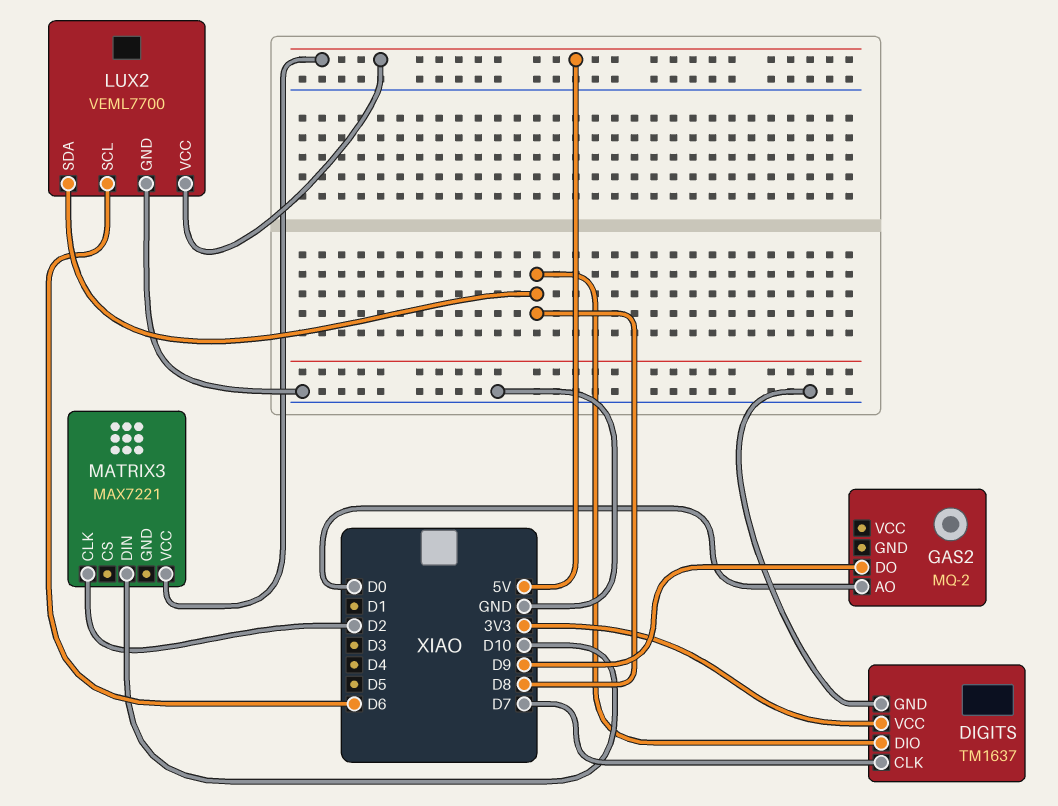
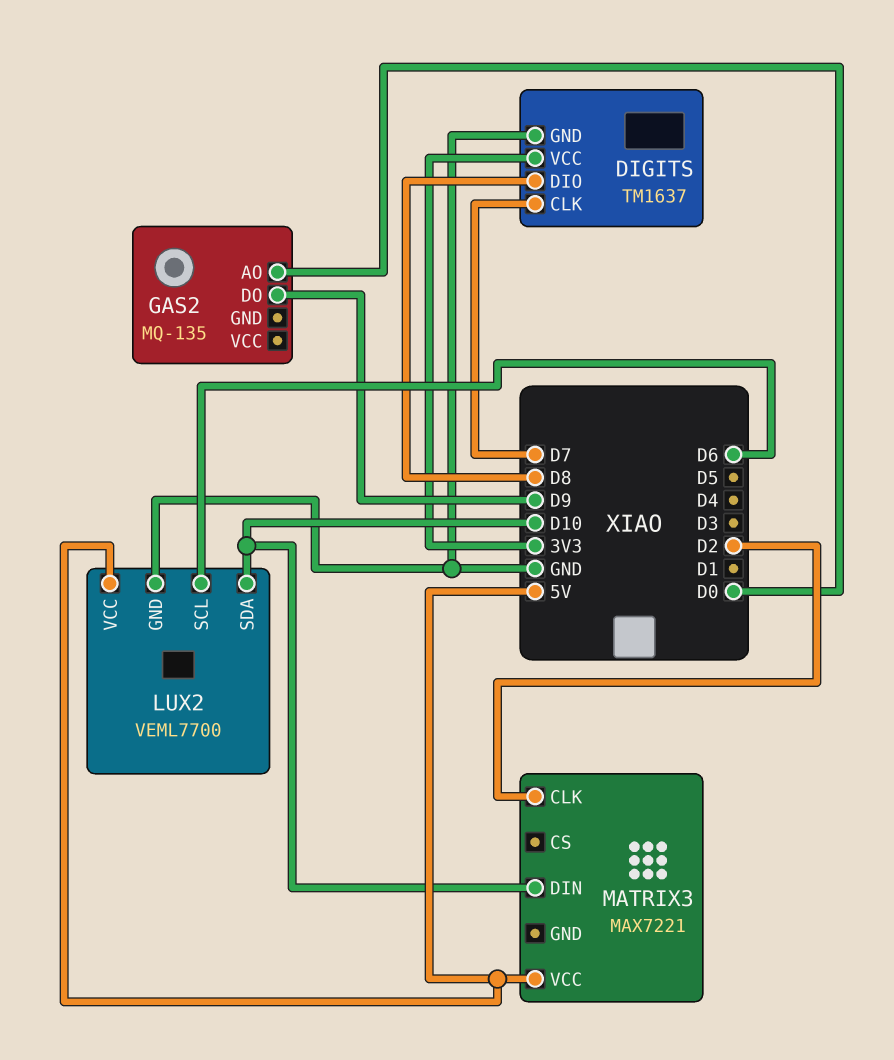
GAS2: MQ-2 -> MQ-135
LUX2 pin SDA: D8 -> D10

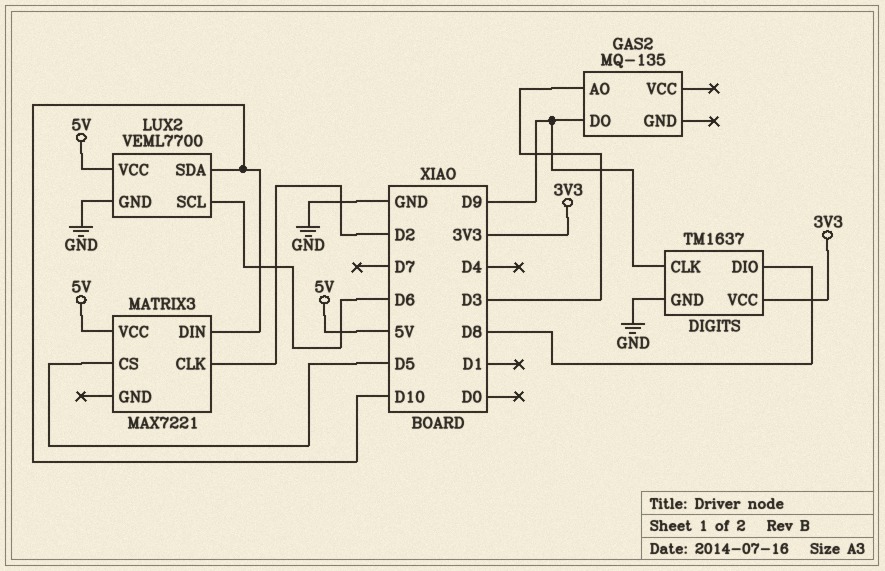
DIGITS pin CLK: D7 -> D9
GAS2 pin AO: D0 -> D3
MATRIX3 pin CS: none -> D5

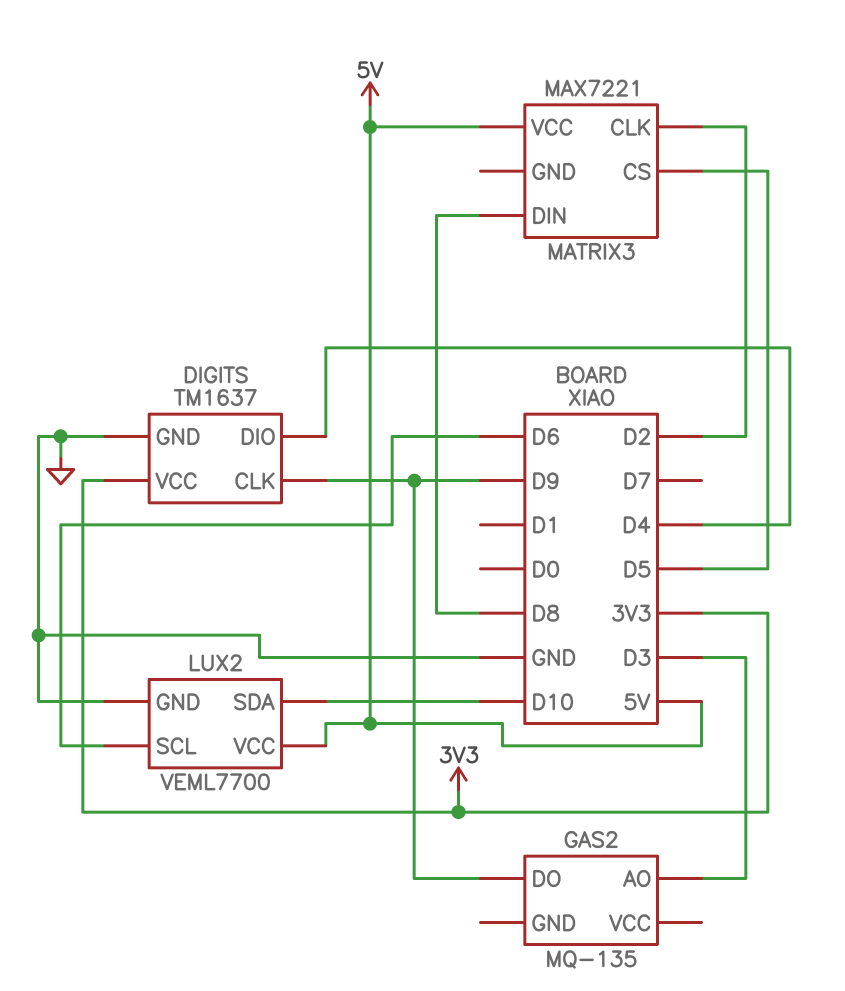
DIGITS pin DIO: D8 -> D4
MATRIX3 pin DIN: D10 -> D8

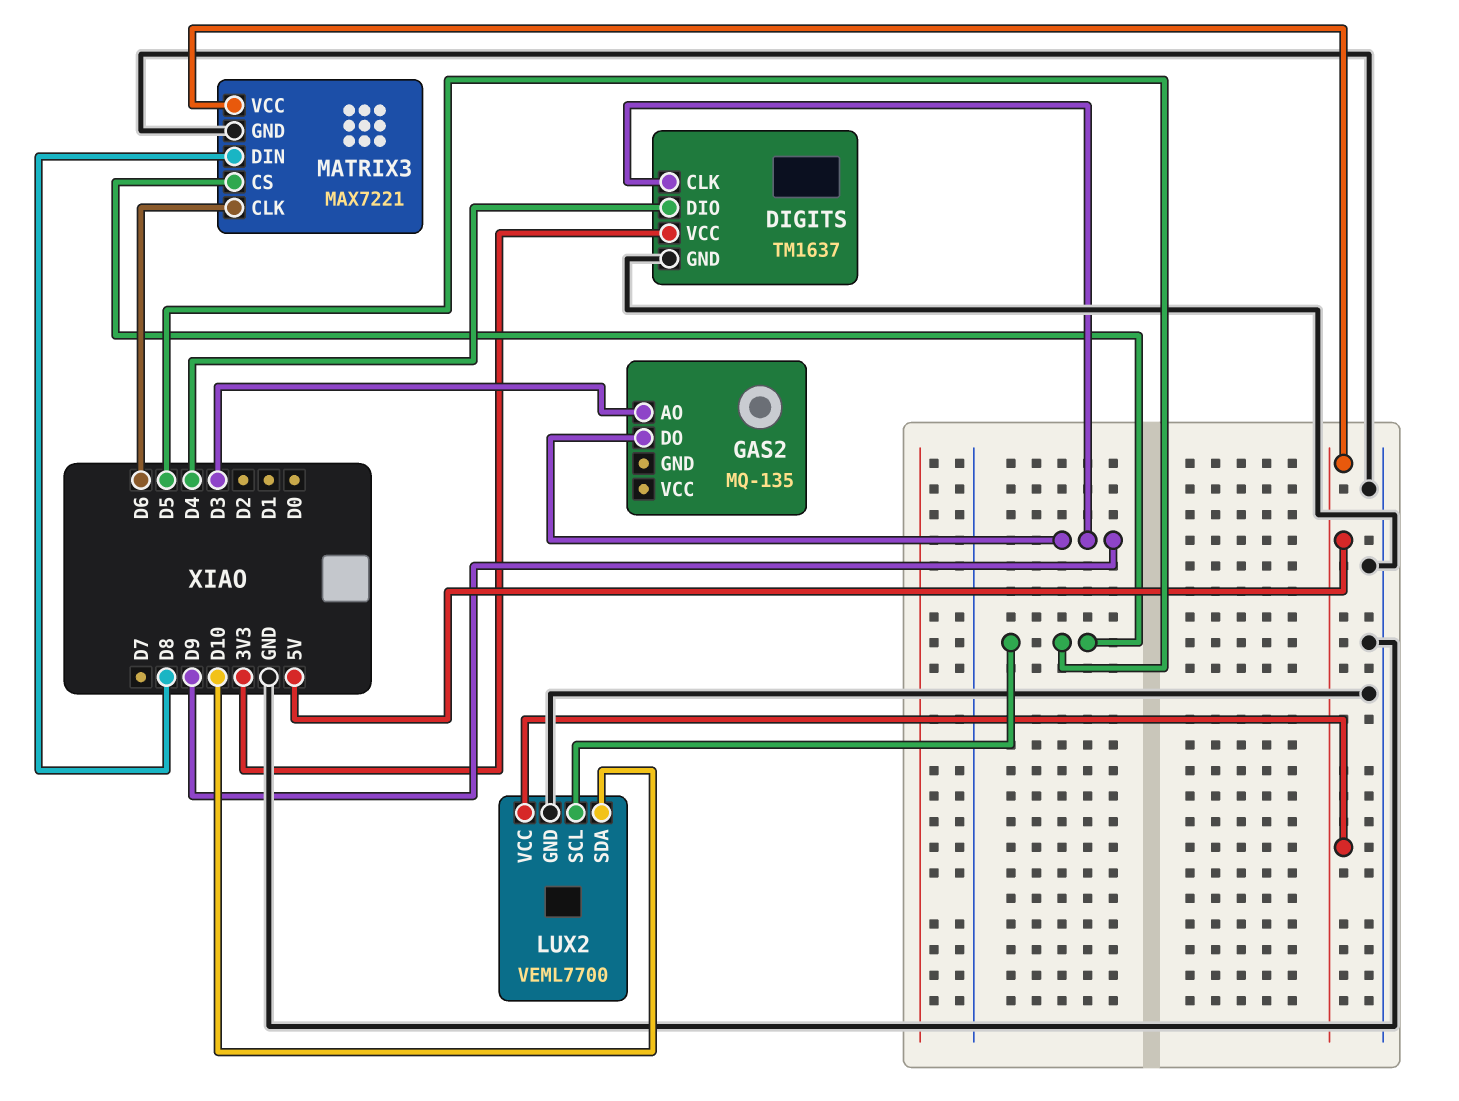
LUX2 pin SCL: D6 -> D5
MATRIX3 pin CLK: D2 -> D6
MATRIX3 pin GND: none -> GND

